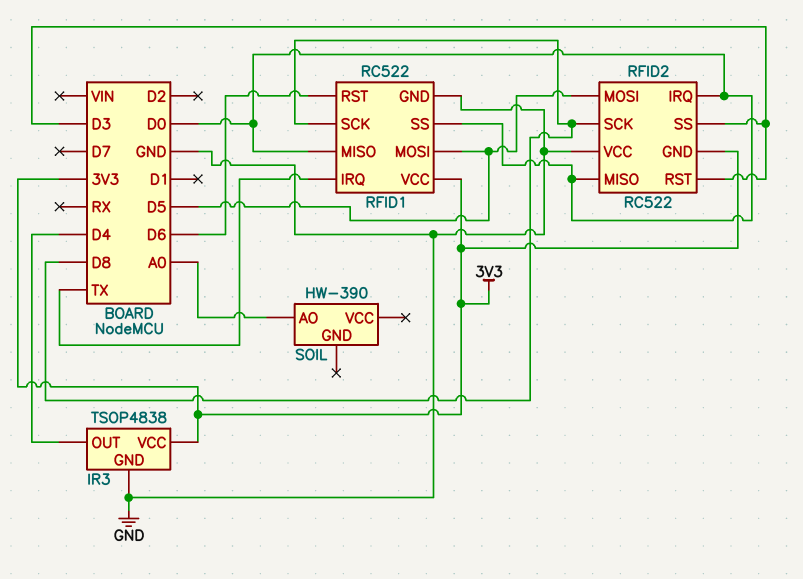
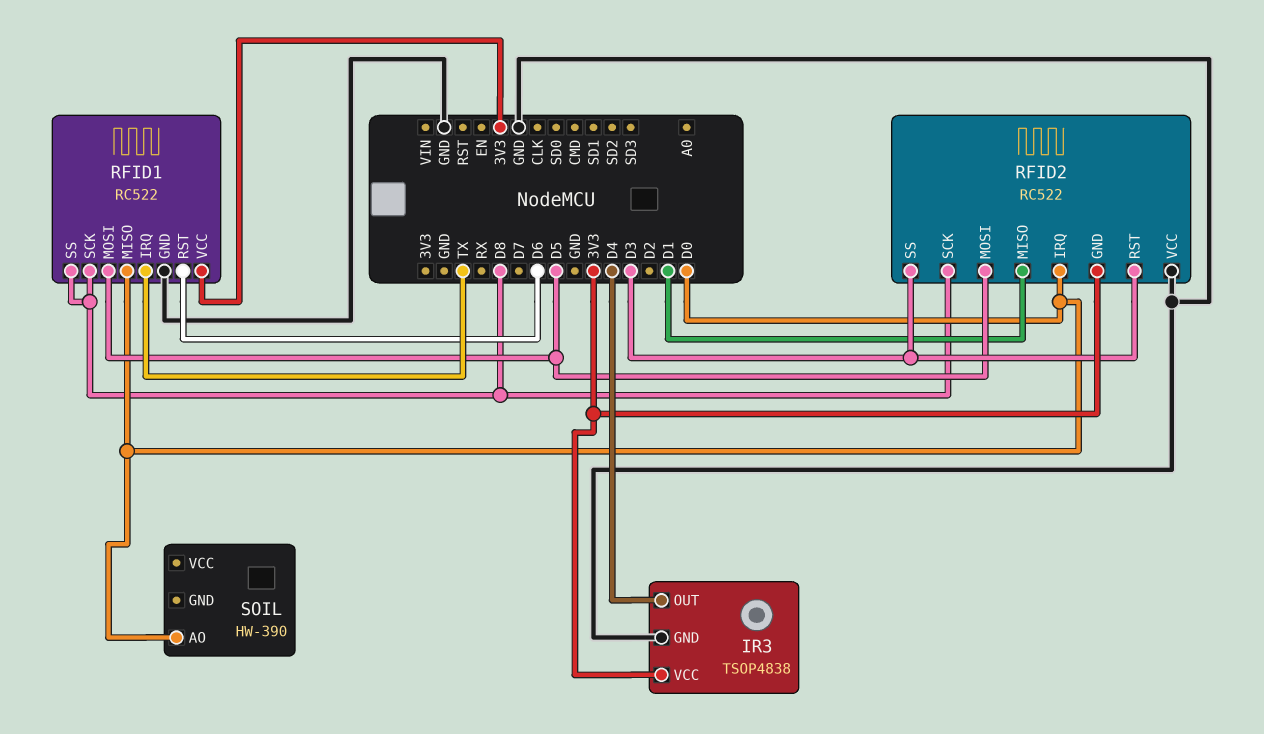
RFID1 pin SS: D0 -> D8
RFID2 pin MISO: D0 -> D1
SOIL pin AO: A0 -> D0

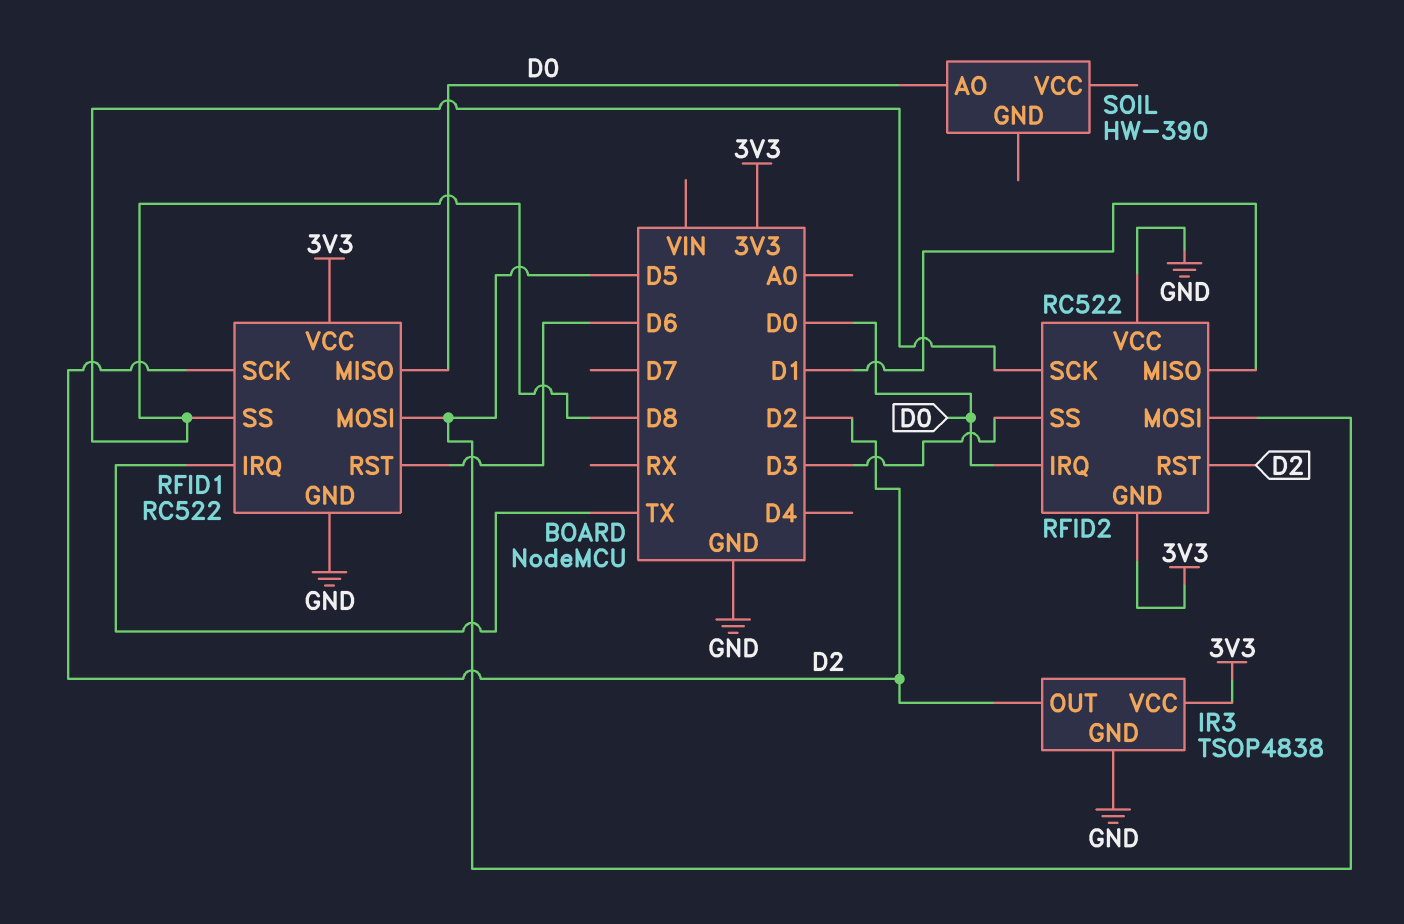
IR3 pin OUT: D4 -> D2
RFID1 pin SCK: D8 -> D2
RFID2 pin RST: D3 -> D2

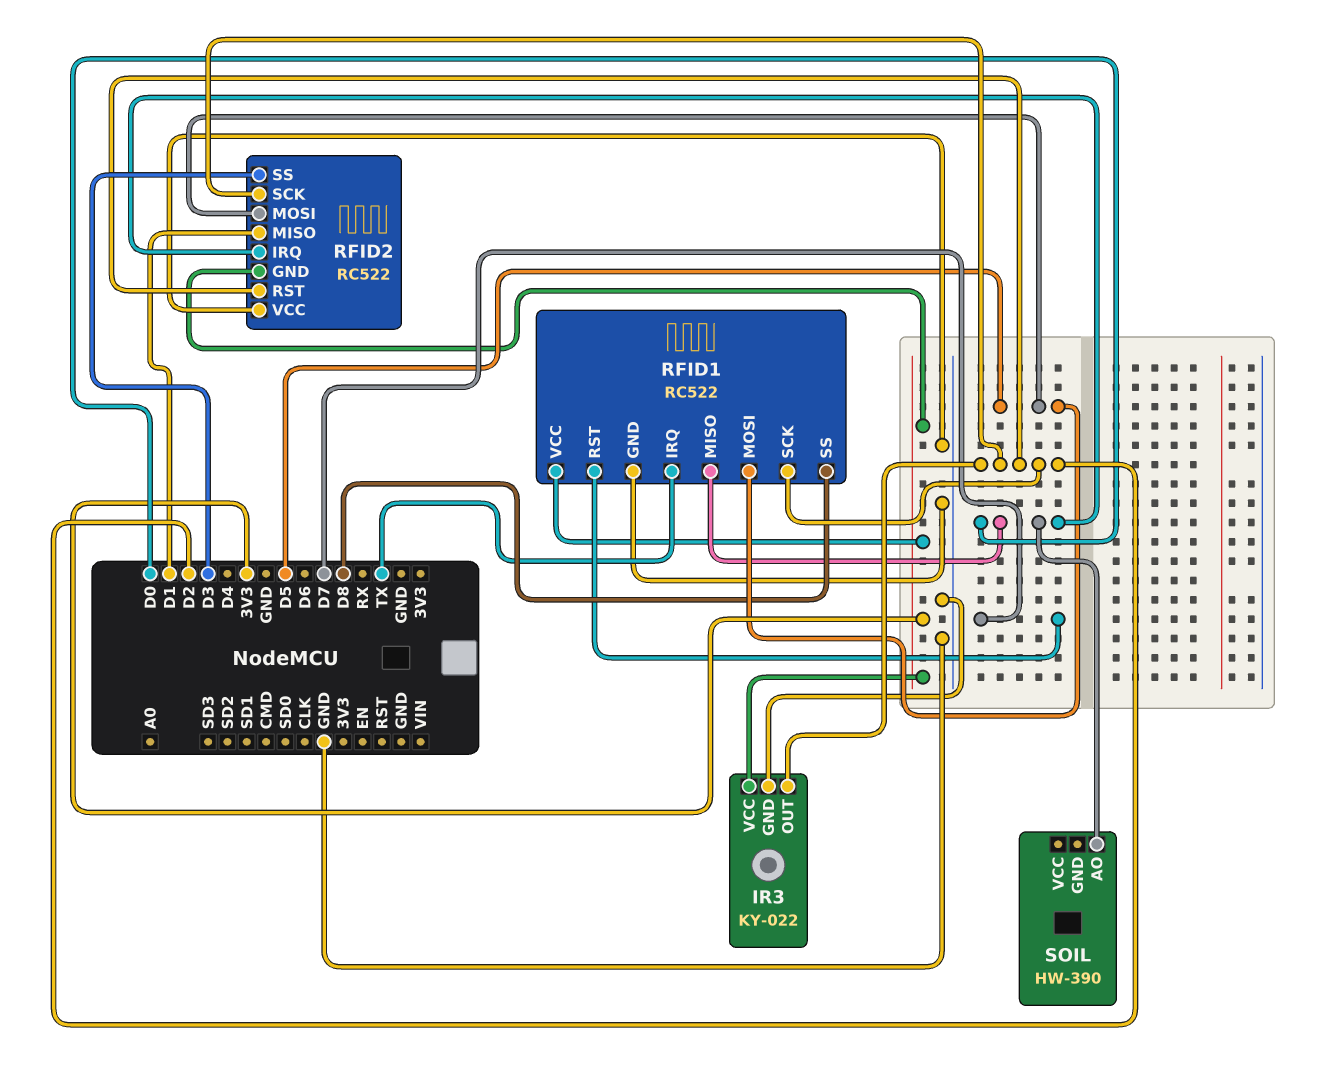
IR3: TSOP4838 -> KY-022
RFID1 pin RST: D6 -> D7
RFID2 pin SCK: D8 -> D2

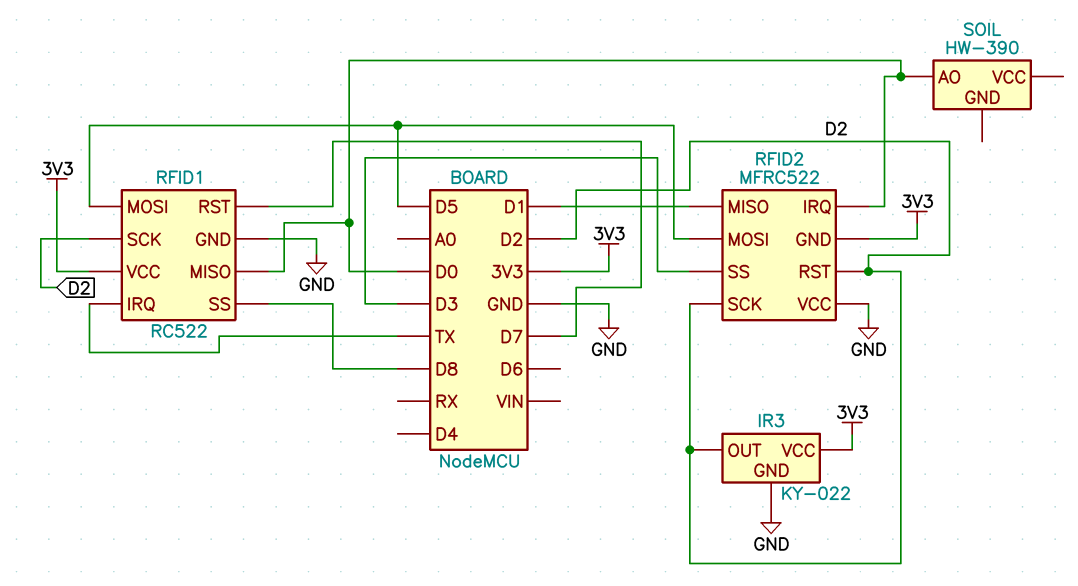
RFID2: RC522 -> MFRC522

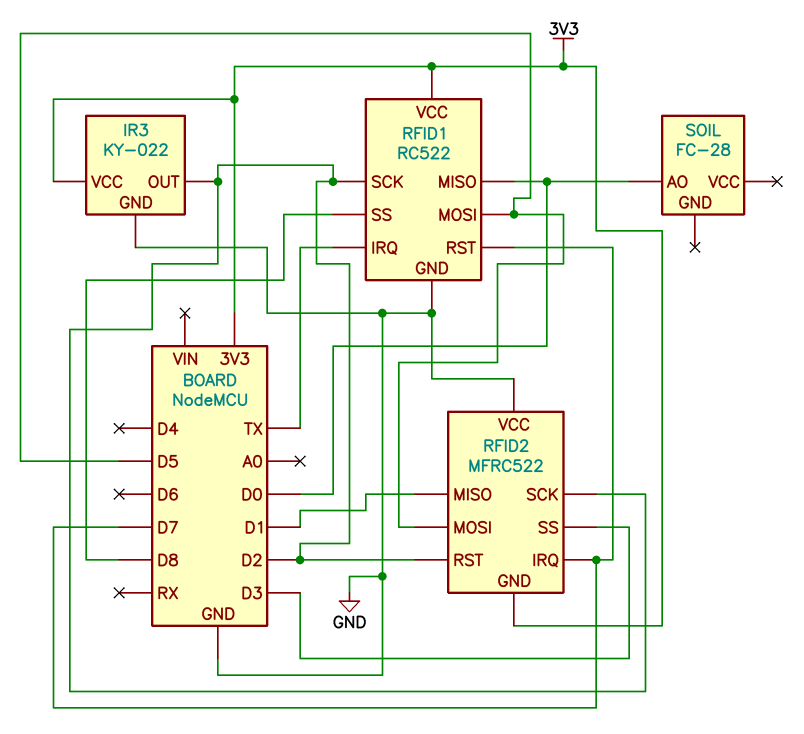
RFID2 pin IRQ: D0 -> D7
SOIL: HW-390 -> FC-28

